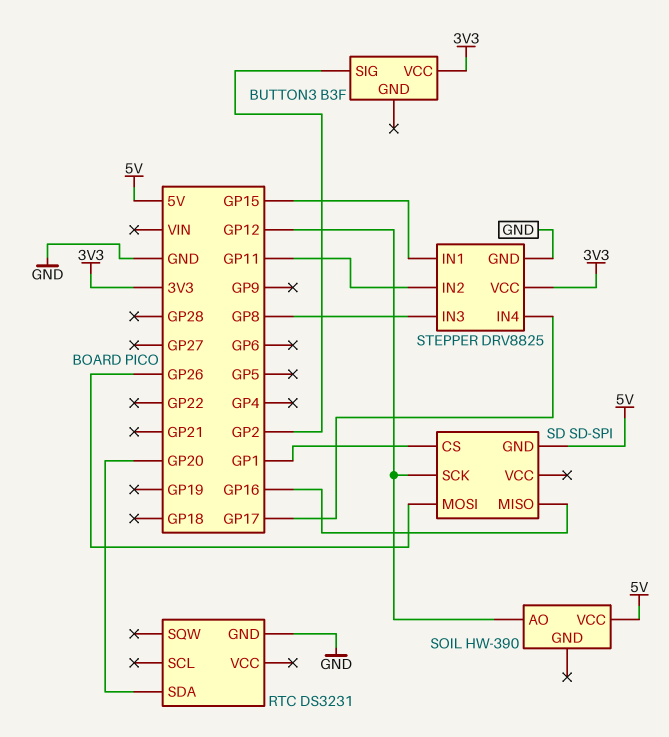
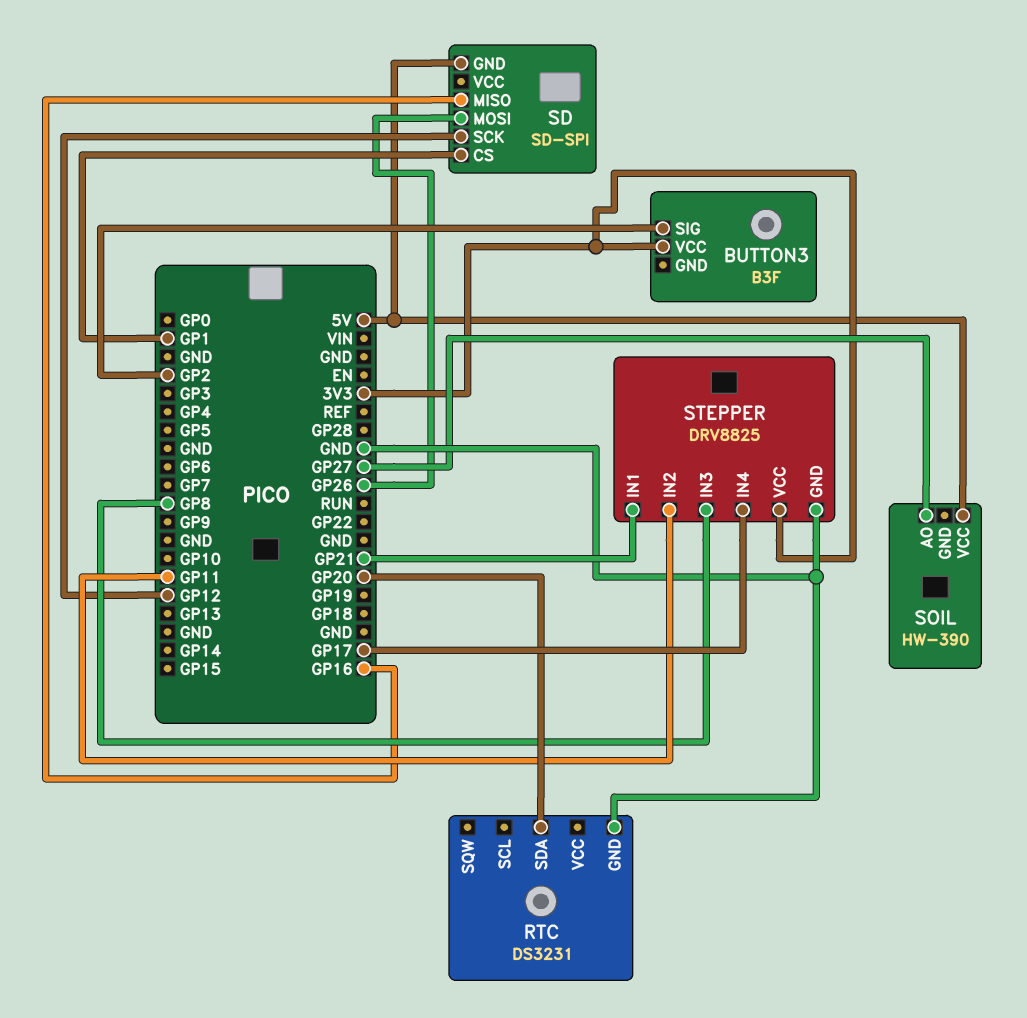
SOIL pin AO: GP12 -> GP27
STEPPER pin IN1: GP15 -> GP21

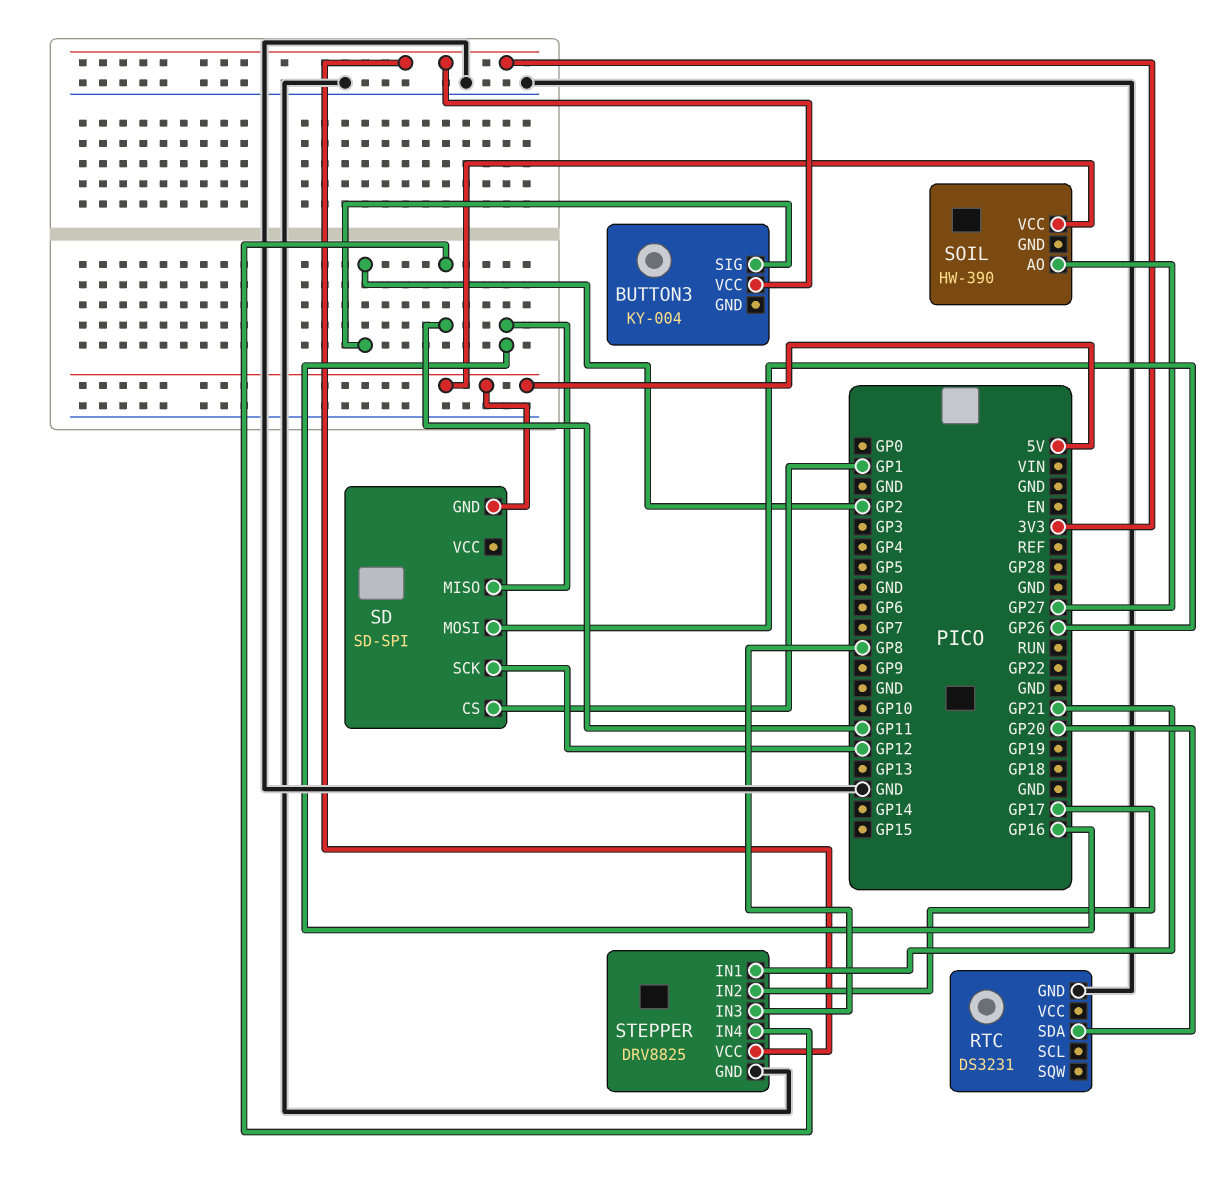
BUTTON3: B3F -> KY-004
STEPPER pin IN2: GP11 -> GP17
STEPPER pin IN4: GP17 -> GP11

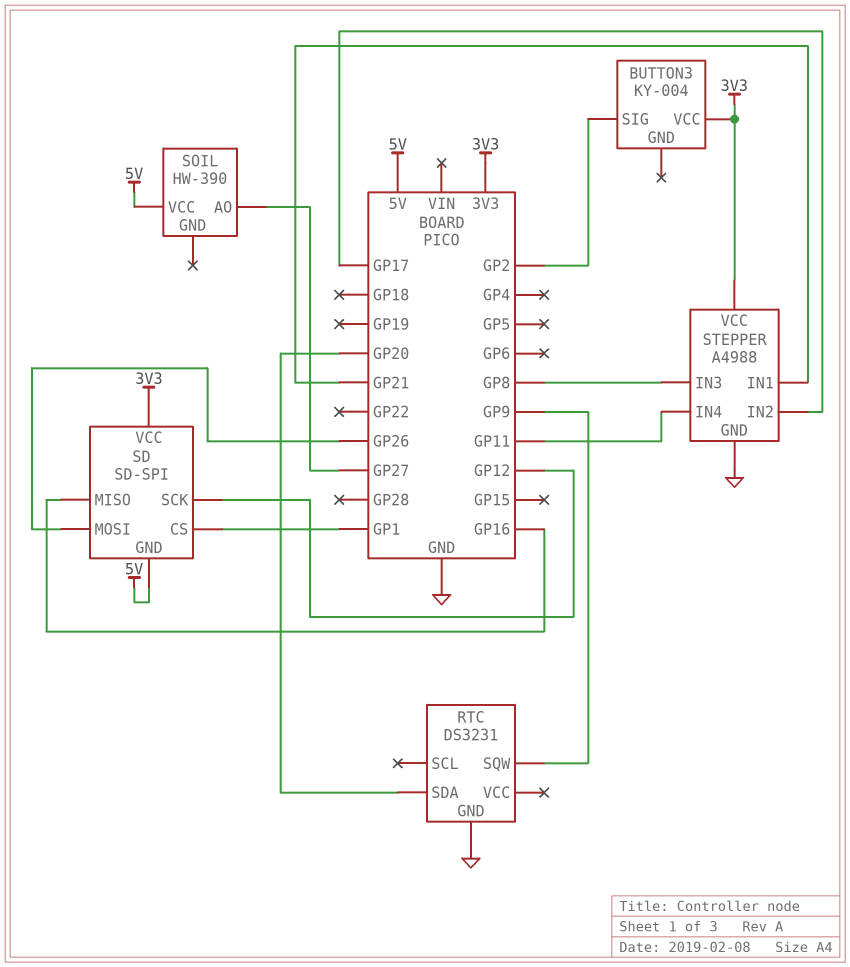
RTC pin SQW: none -> GP9
SD pin VCC: none -> 3V3
STEPPER: DRV8825 -> A4988

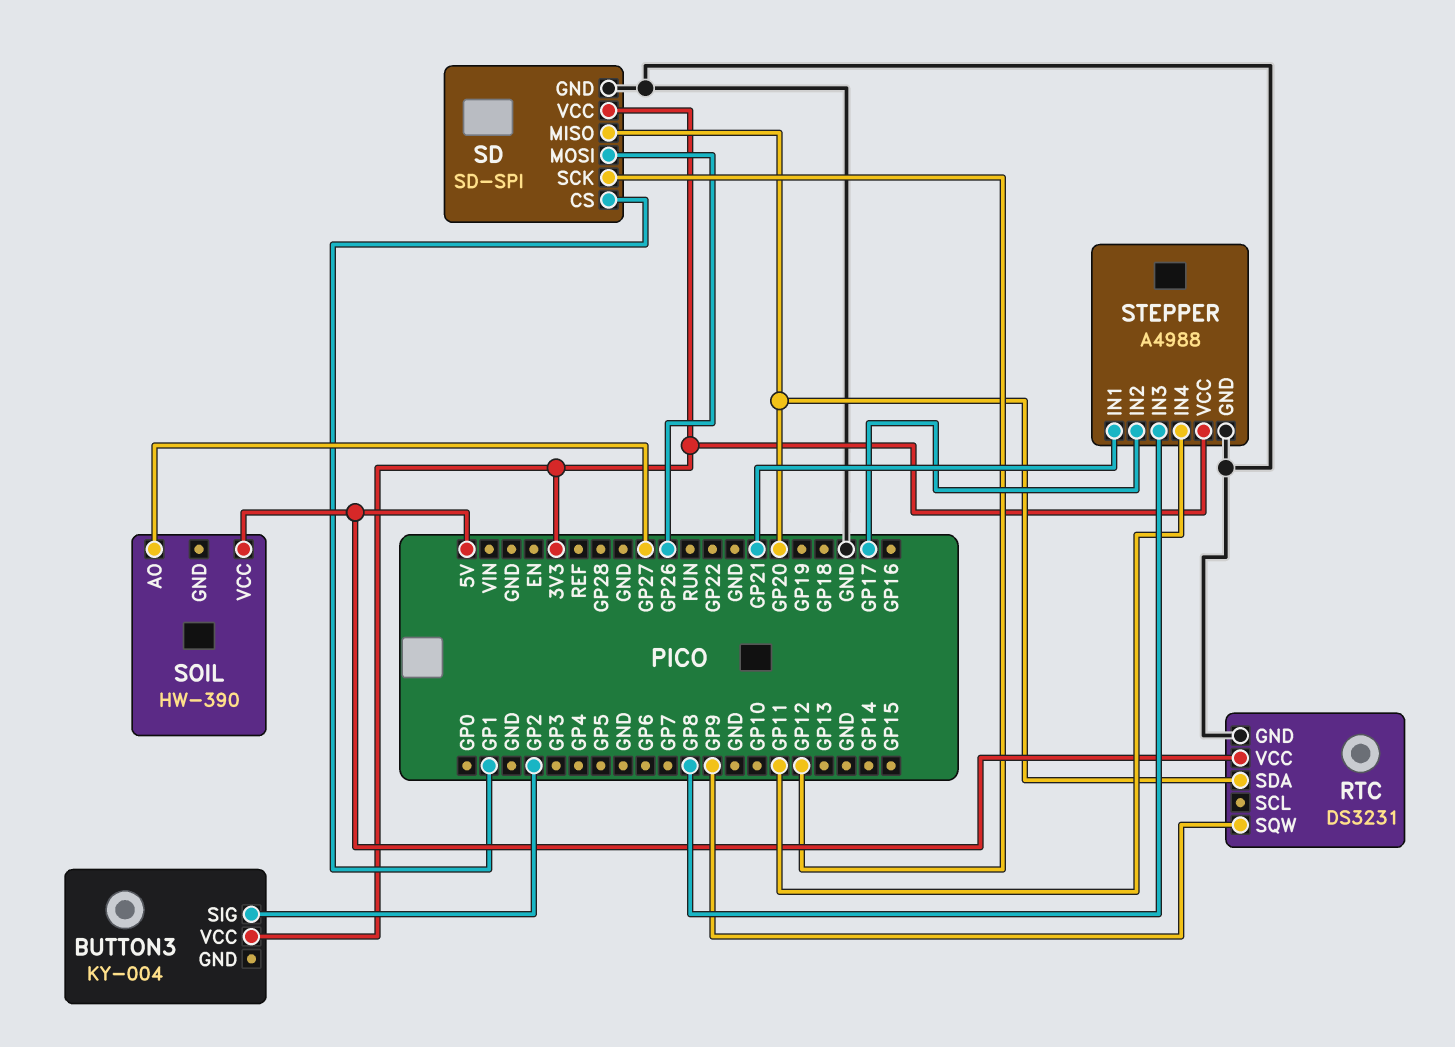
RTC pin VCC: none -> 5V
SD pin GND: 5V -> GND
SD pin MISO: GP16 -> GP20

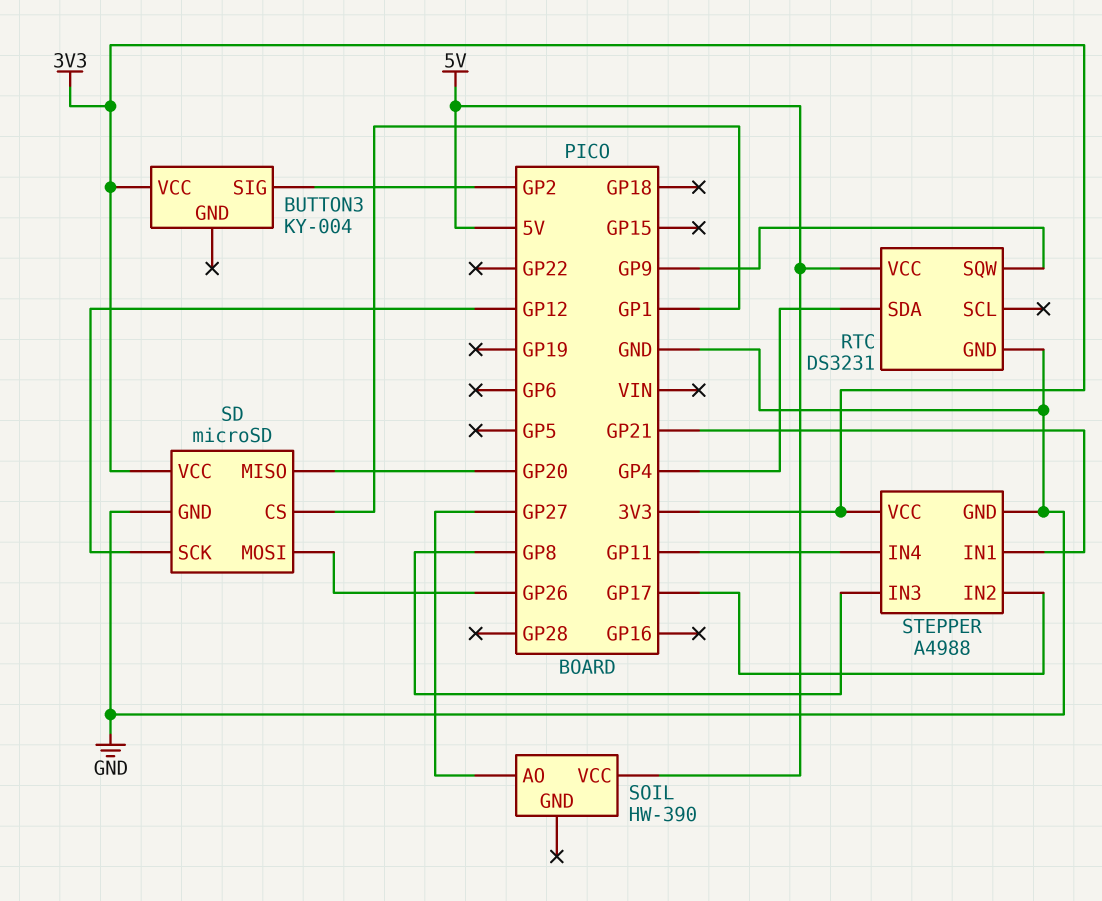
RTC pin SDA: GP20 -> GP4
SD: SD-SPI -> microSD

